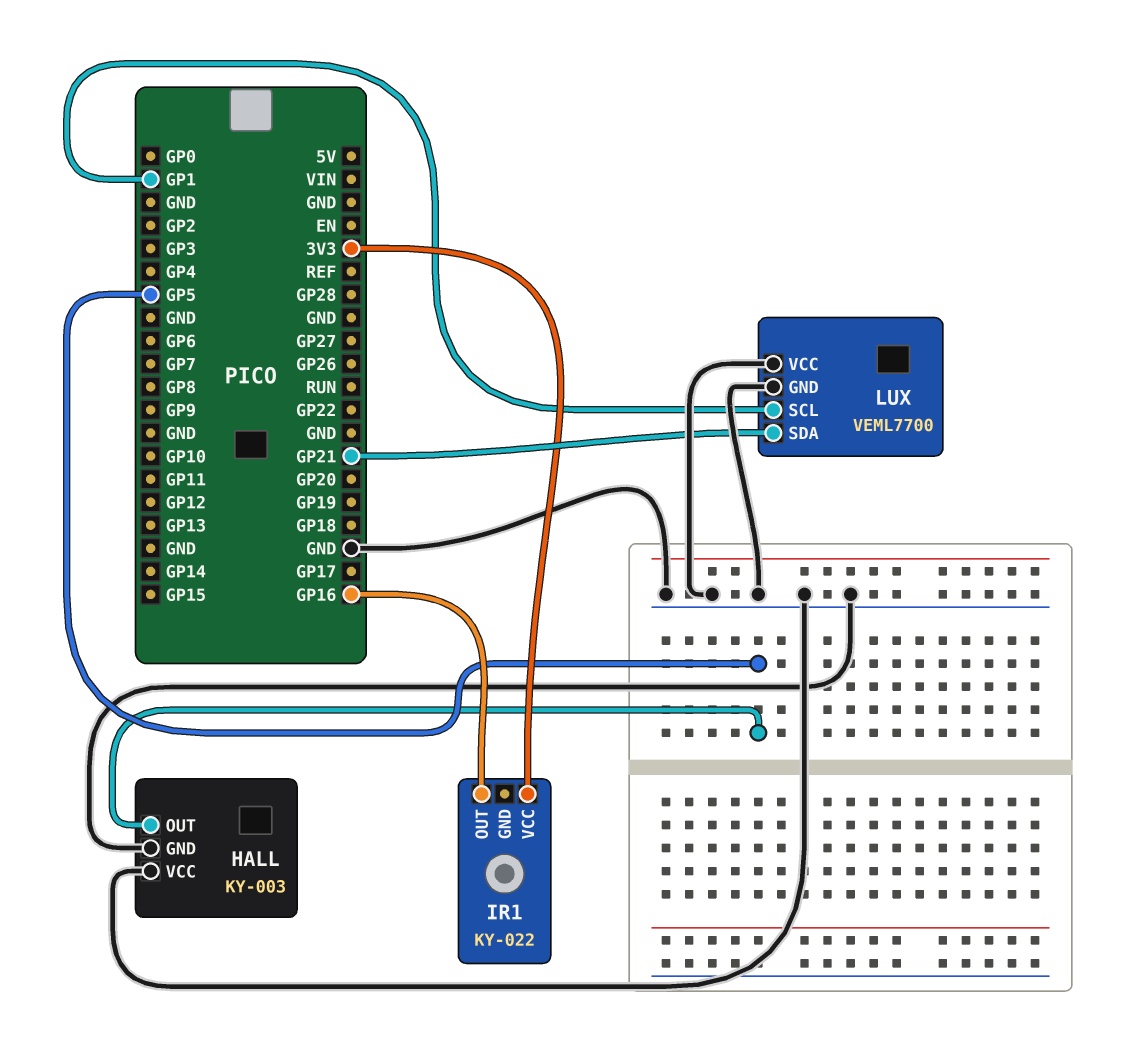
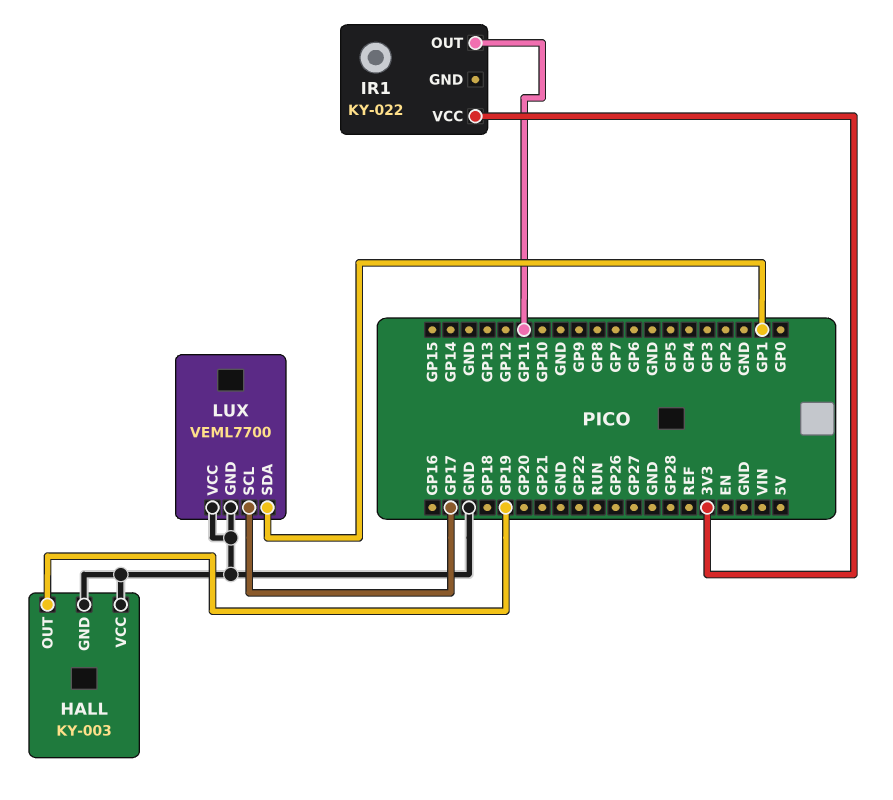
HALL pin OUT: GP5 -> GP19
IR1 pin OUT: GP16 -> GP11
LUX pin SCL: GP1 -> GP17
LUX pin SDA: GP21 -> GP1

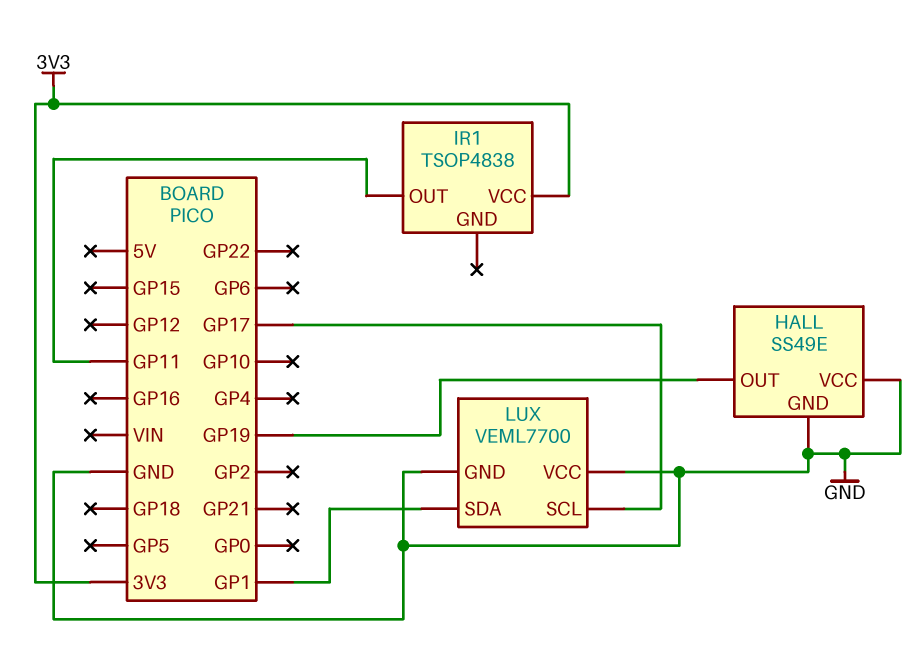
HALL: KY-003 -> SS49E
IR1: KY-022 -> TSOP4838

